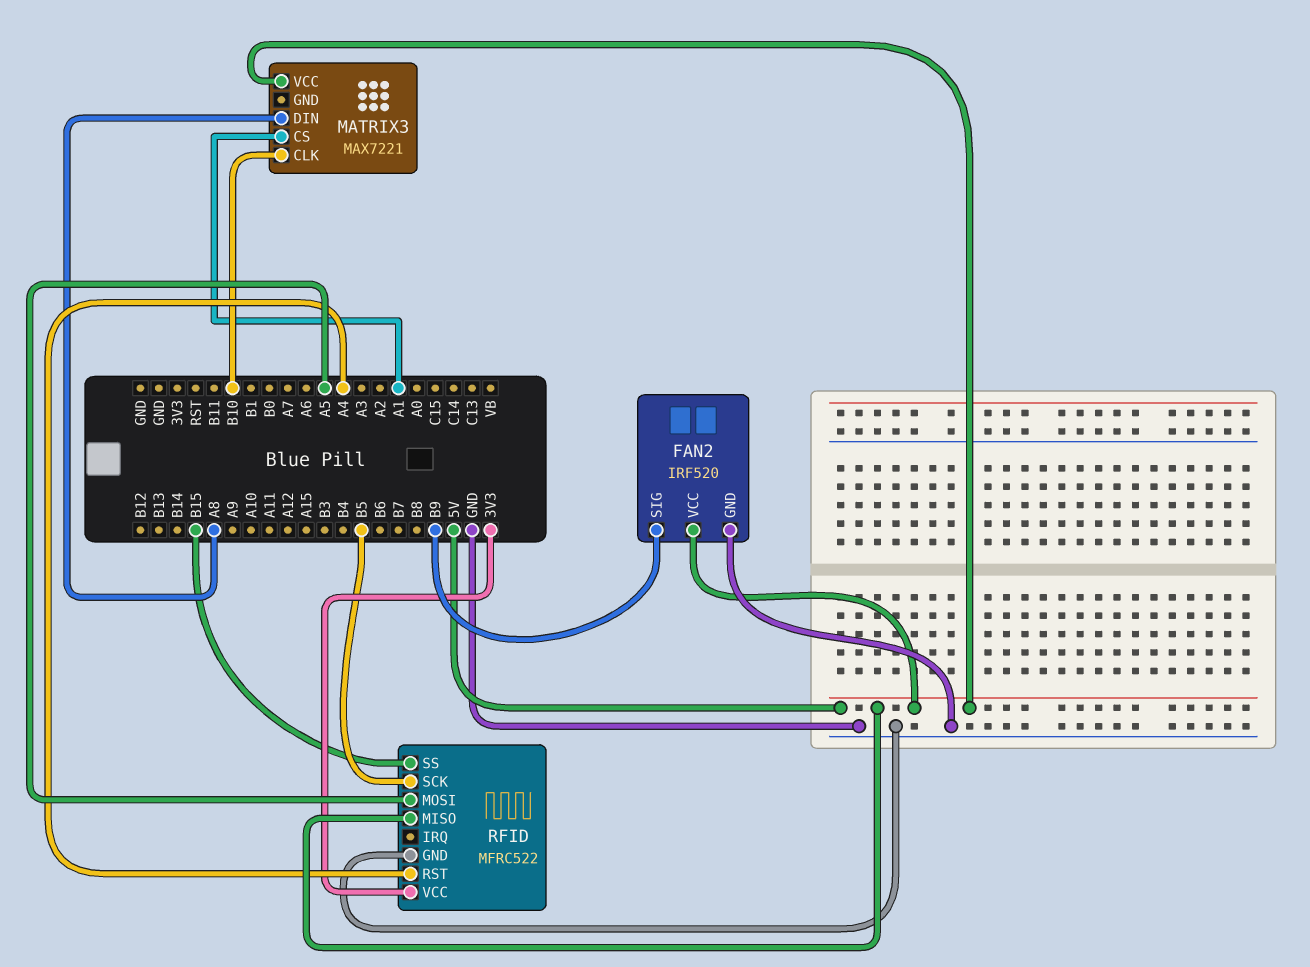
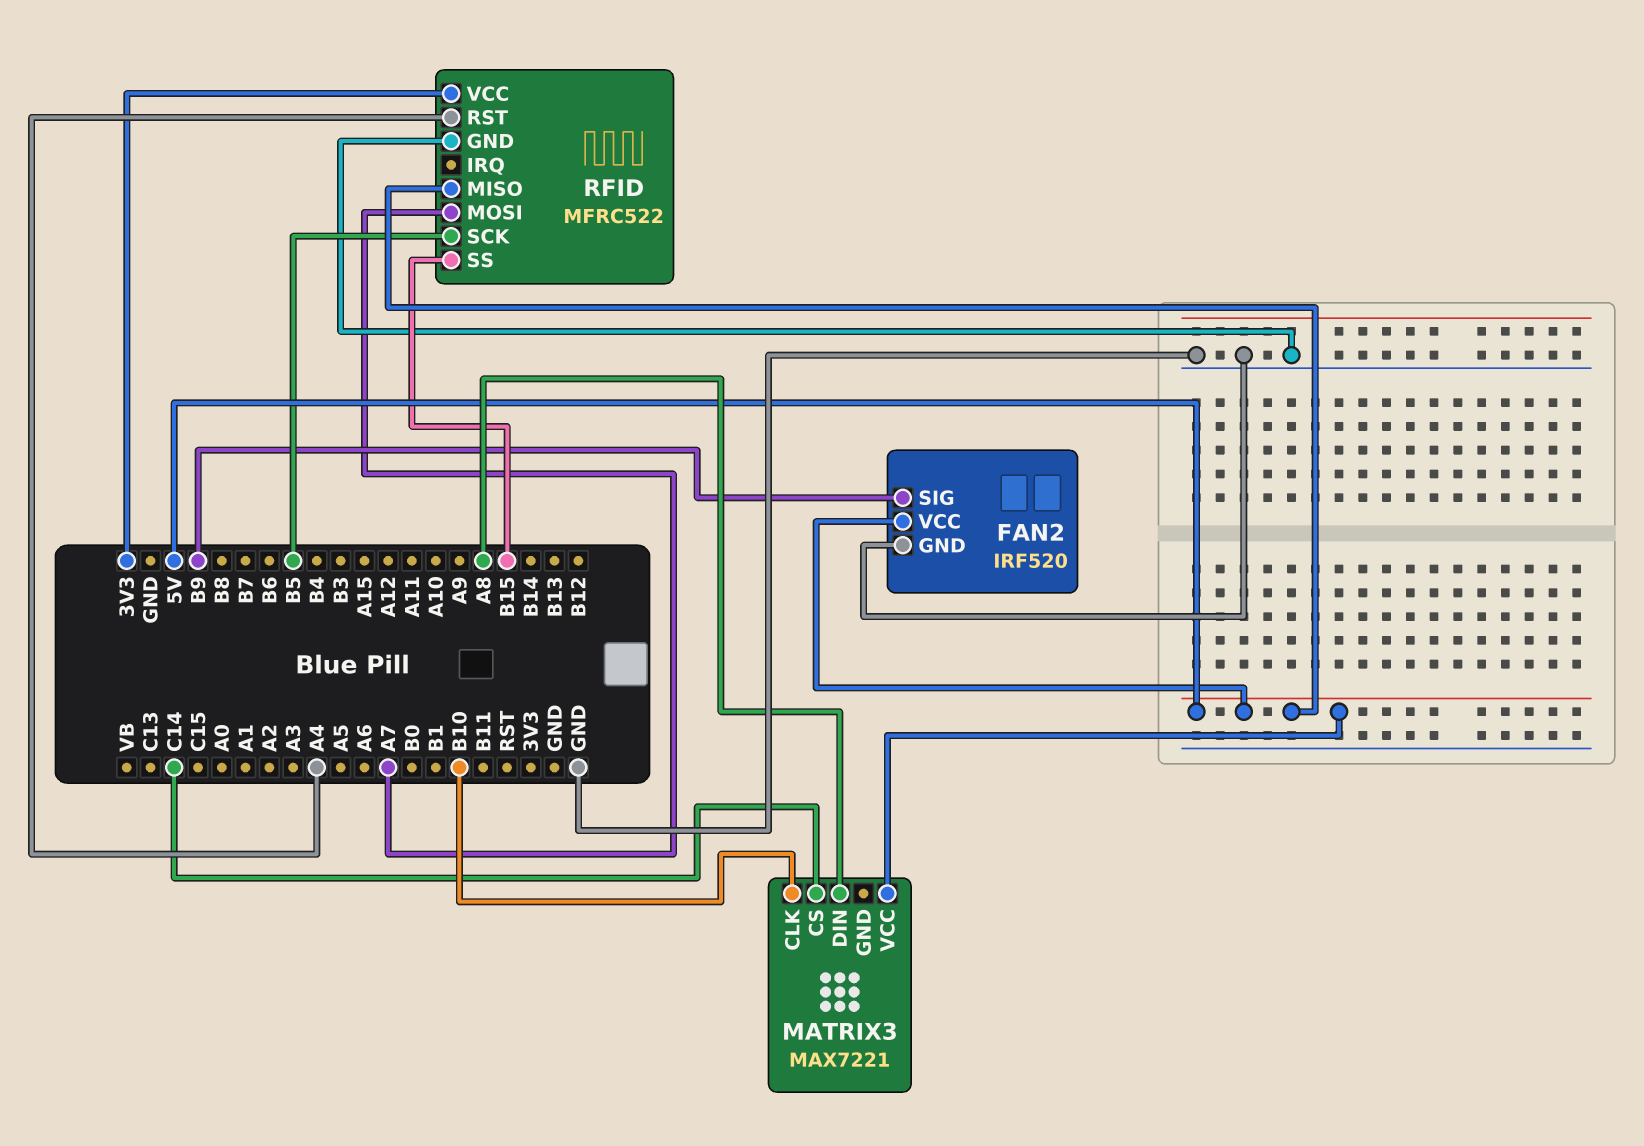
MATRIX3 pin CS: A1 -> C14
RFID pin MOSI: A5 -> A7

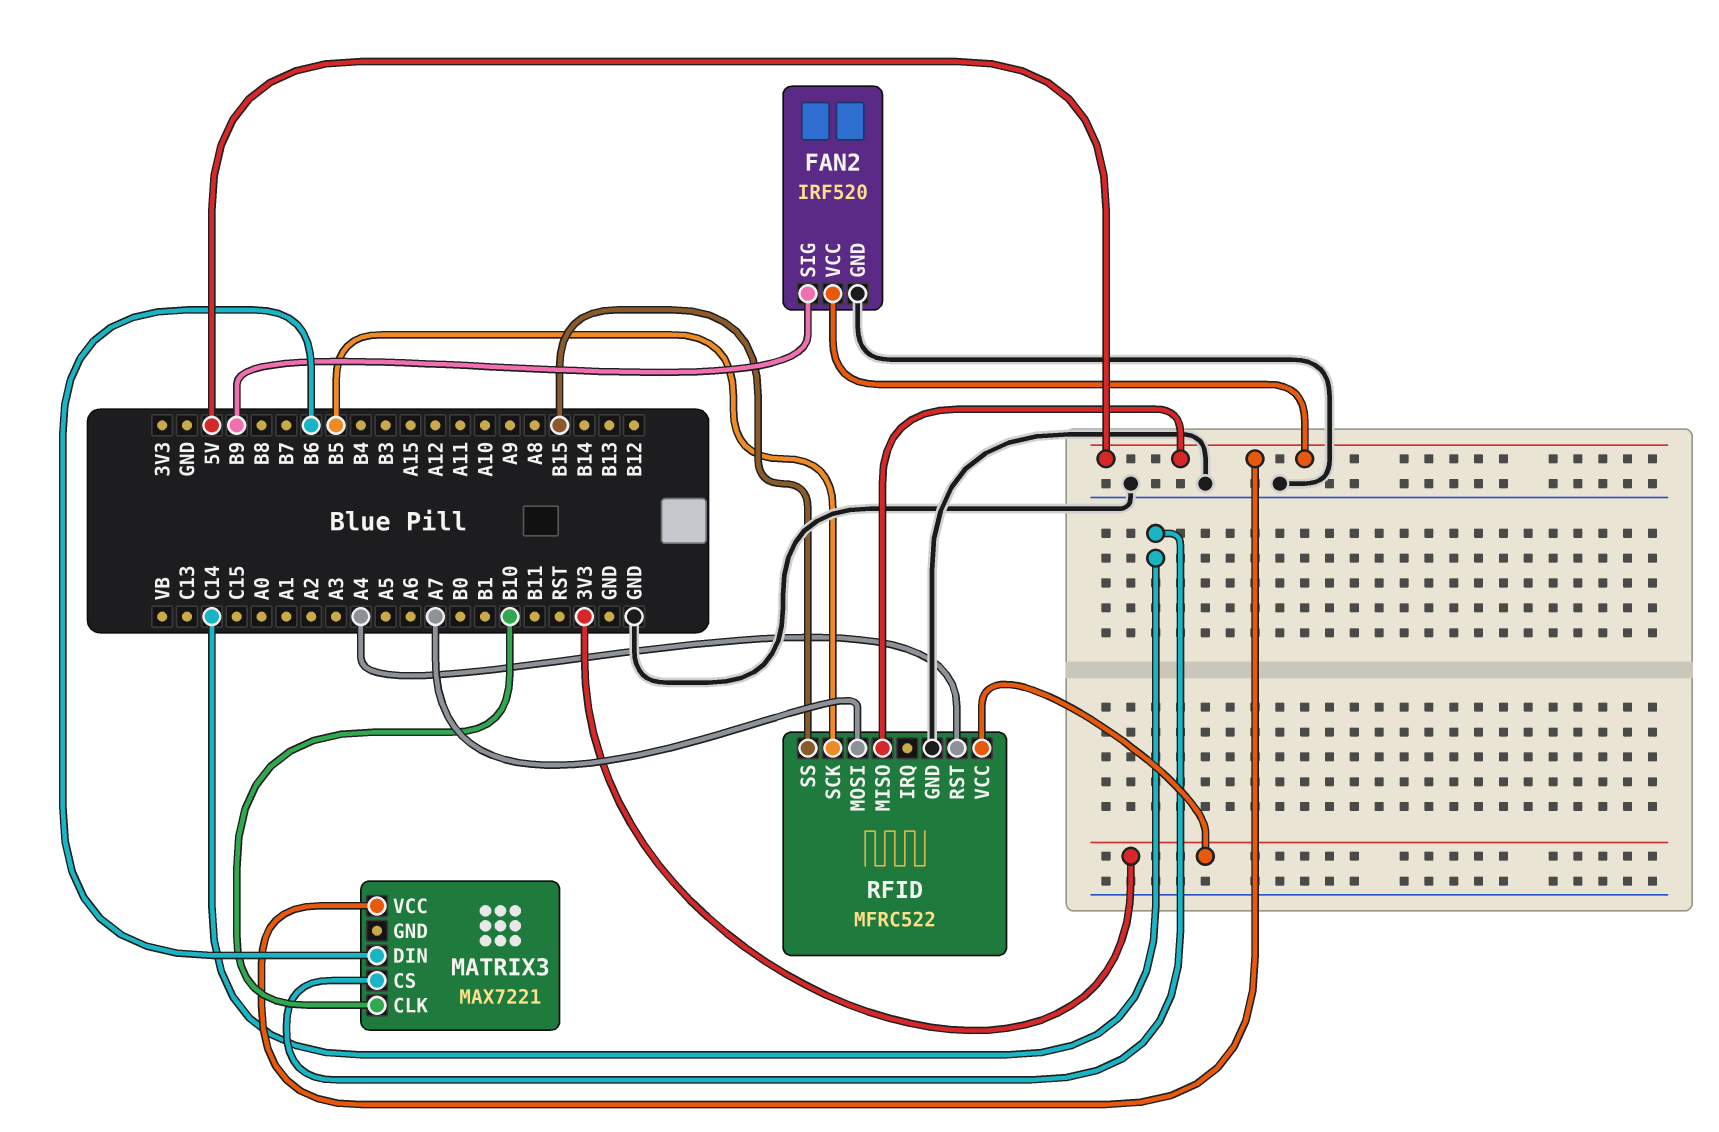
MATRIX3 pin DIN: A8 -> B6

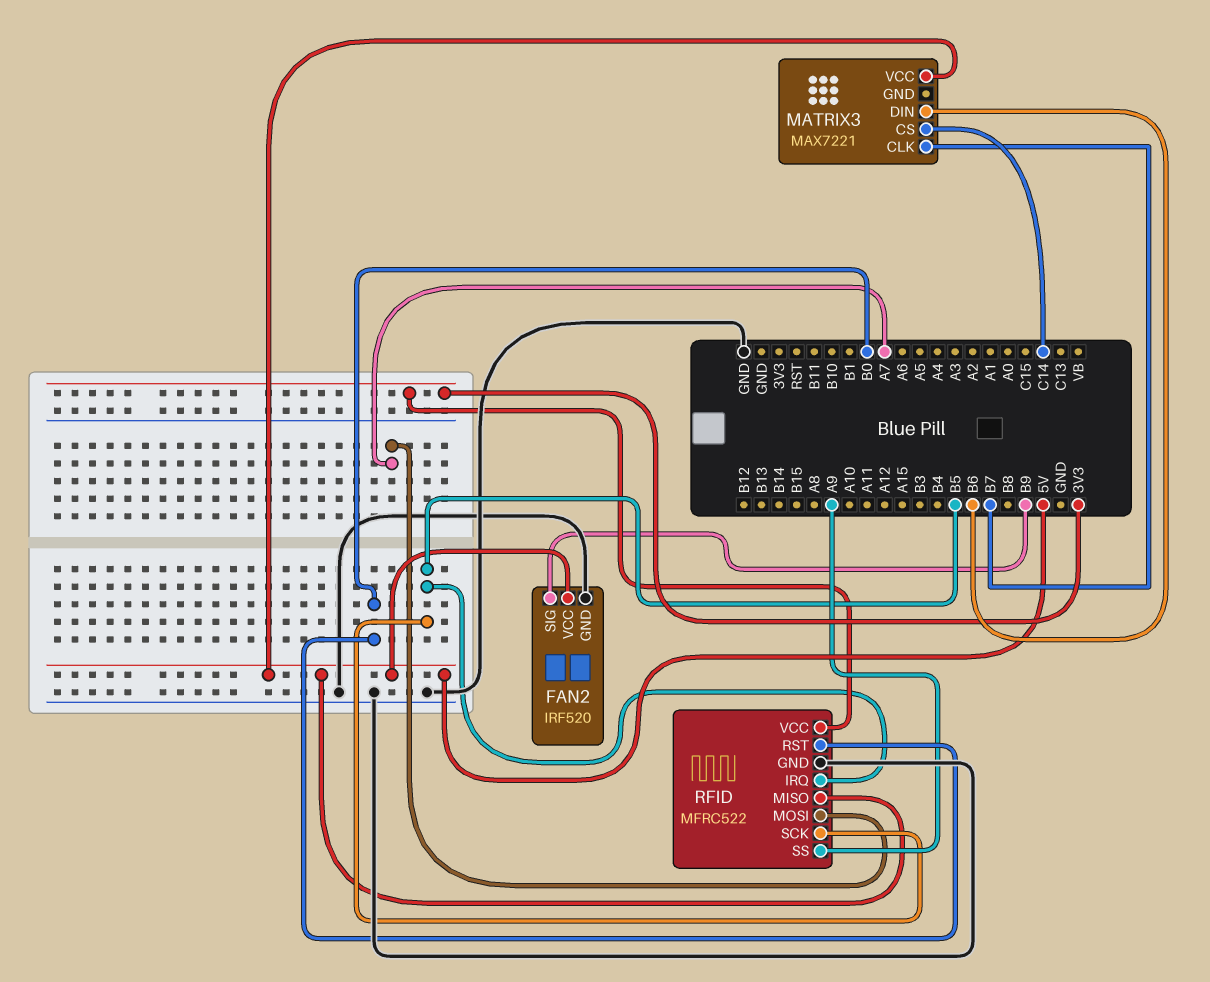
MATRIX3 pin CLK: B10 -> B7
RFID pin IRQ: none -> B5
RFID pin RST: A4 -> B0
RFID pin SS: B15 -> A9

